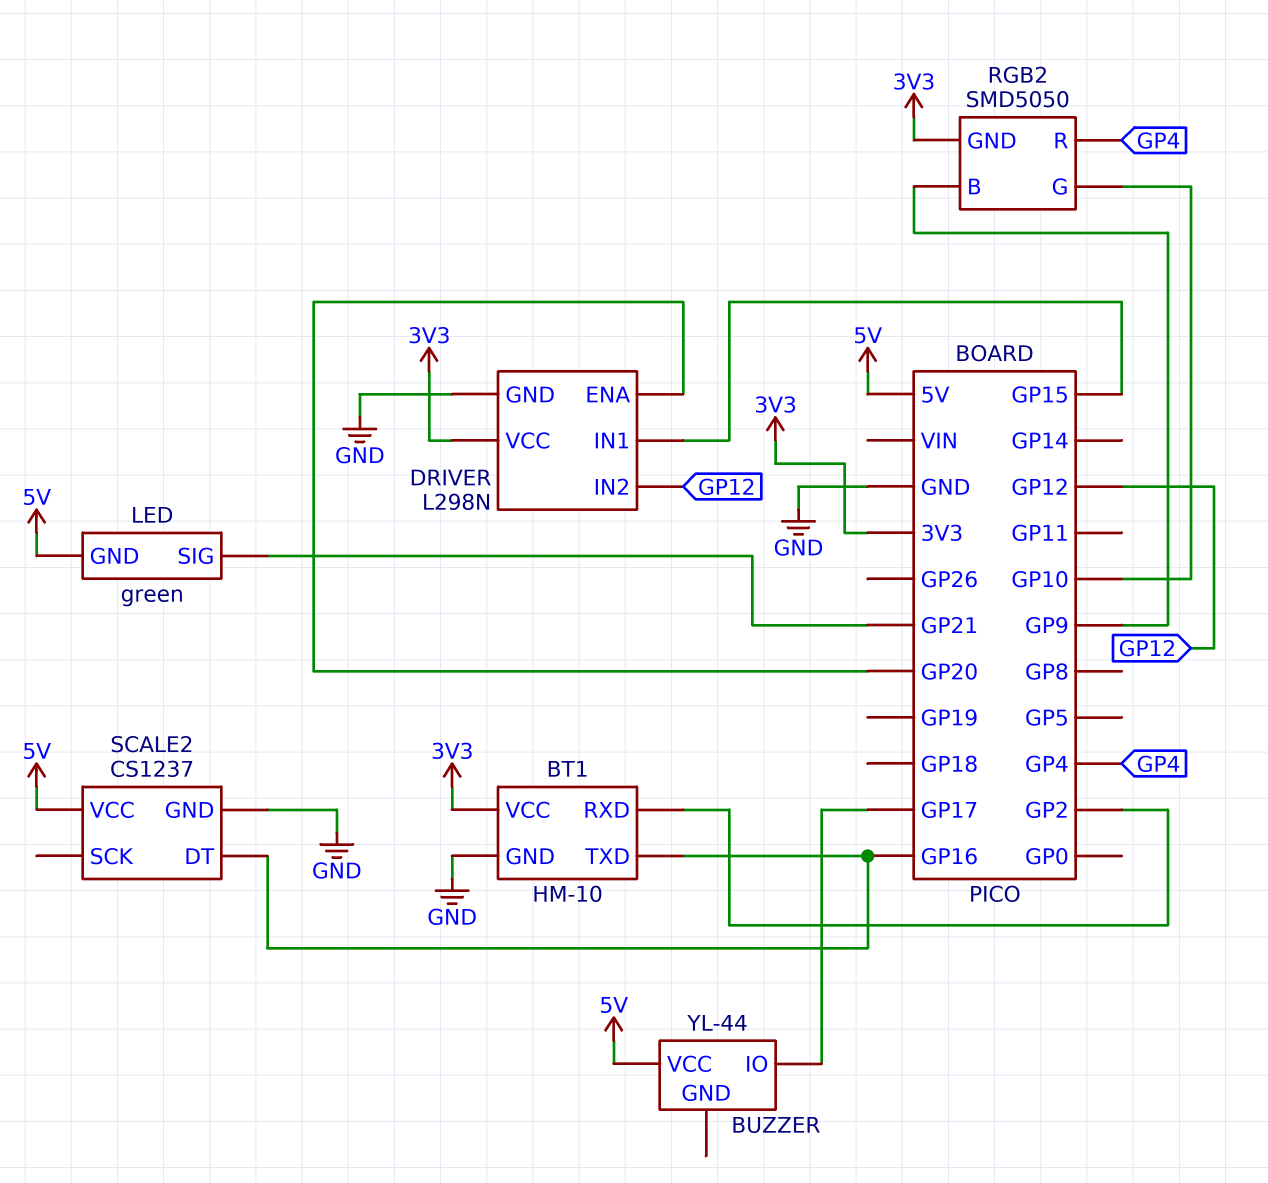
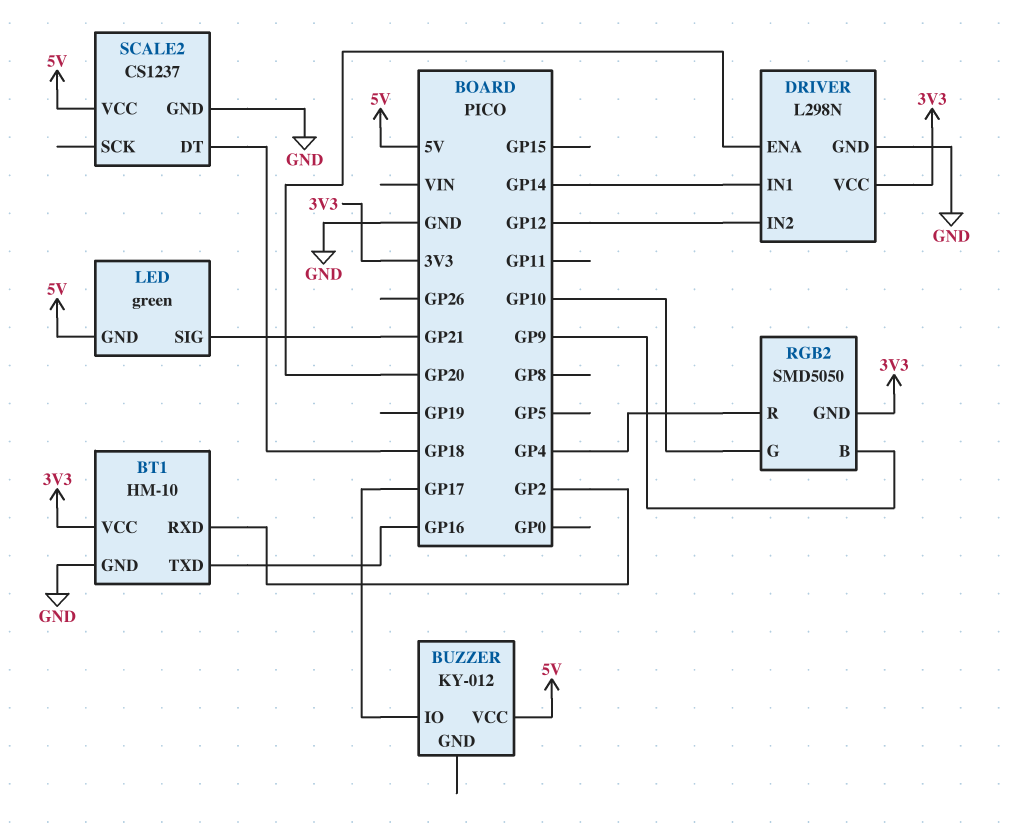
BUZZER: YL-44 -> KY-012
DRIVER pin IN1: GP15 -> GP14
SCALE2 pin DT: GP16 -> GP18

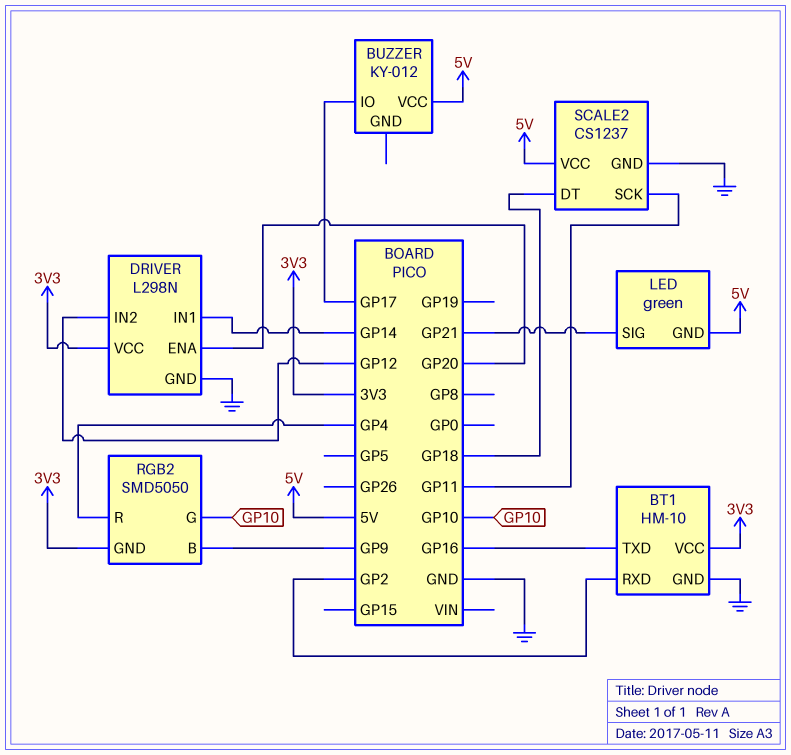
SCALE2 pin SCK: none -> GP11

